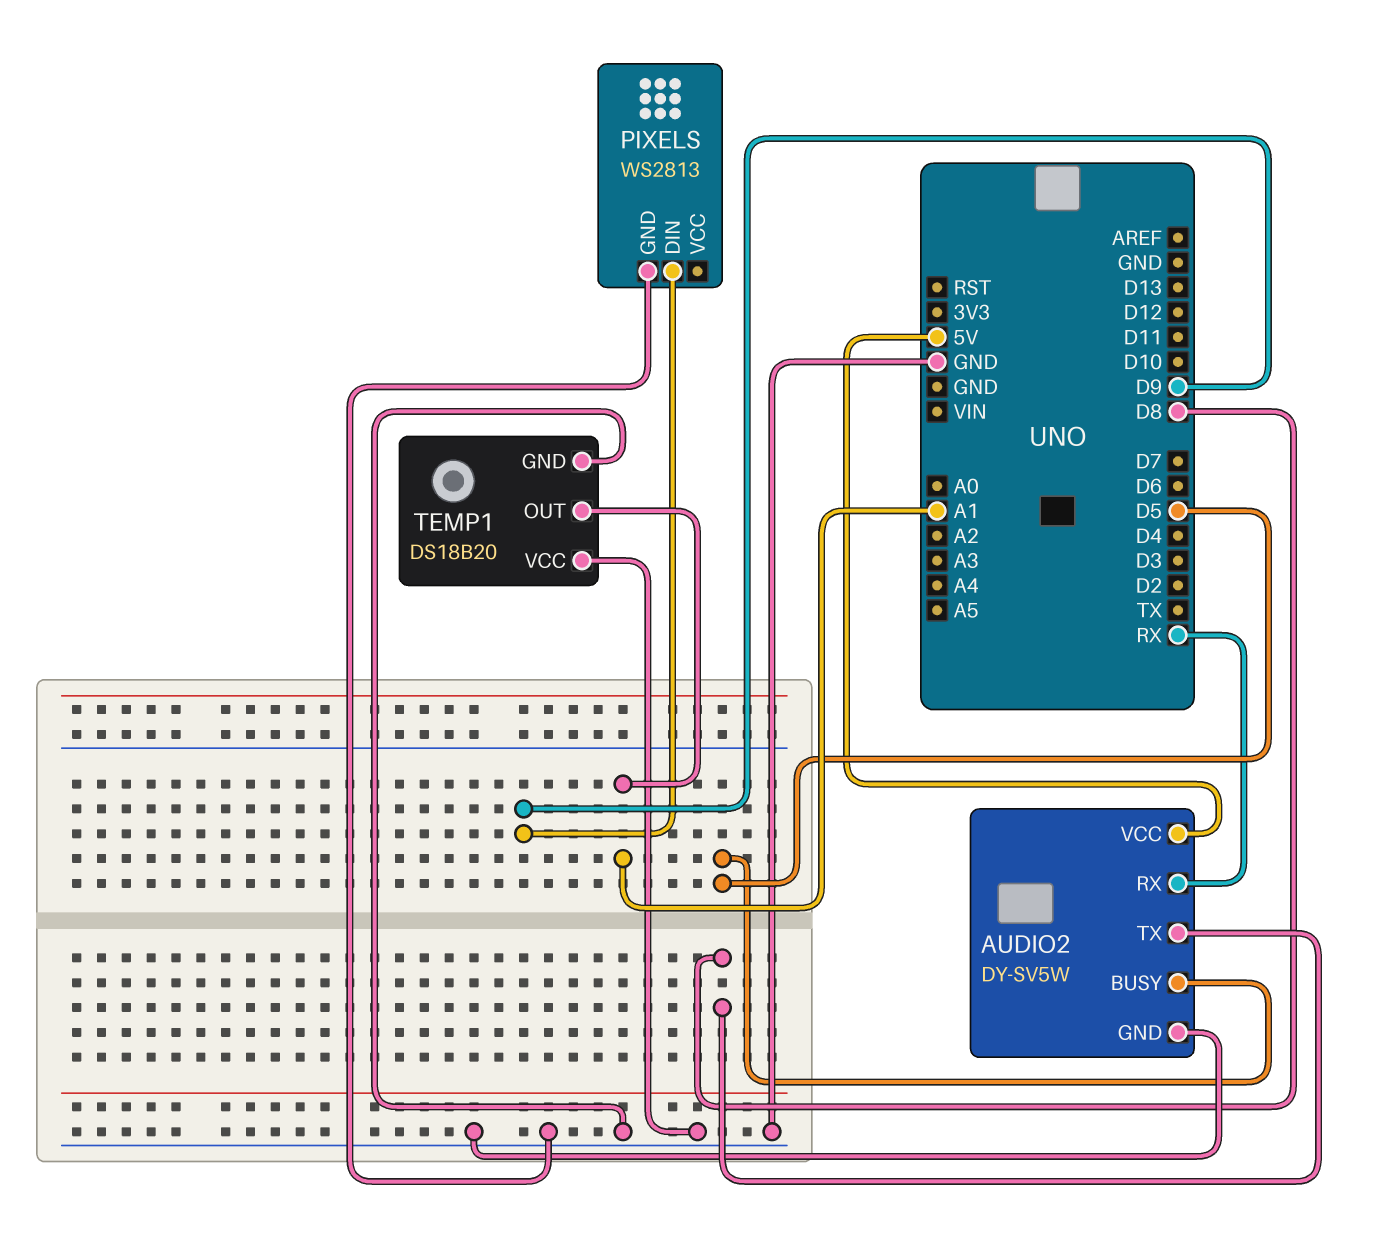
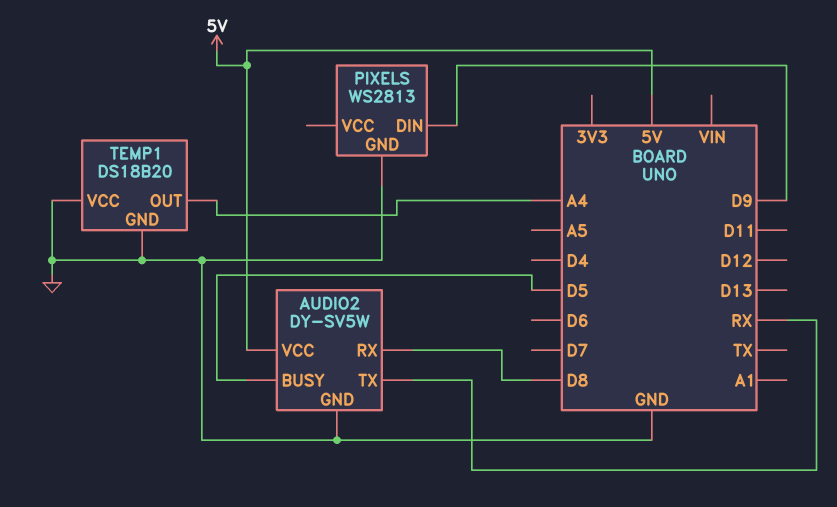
AUDIO2 pin RX: RX -> D8
AUDIO2 pin TX: D8 -> RX
TEMP1 pin OUT: A1 -> A4

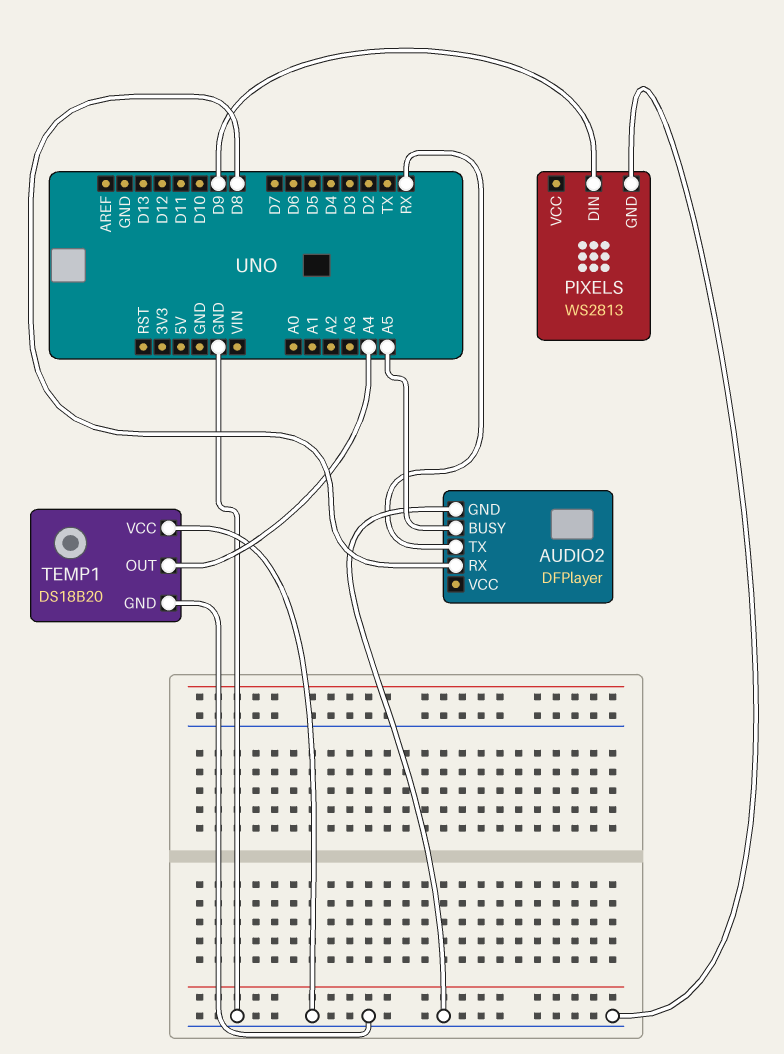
AUDIO2: DY-SV5W -> DFPlayer
AUDIO2 pin BUSY: D5 -> A5
AUDIO2 pin VCC: 5V -> none

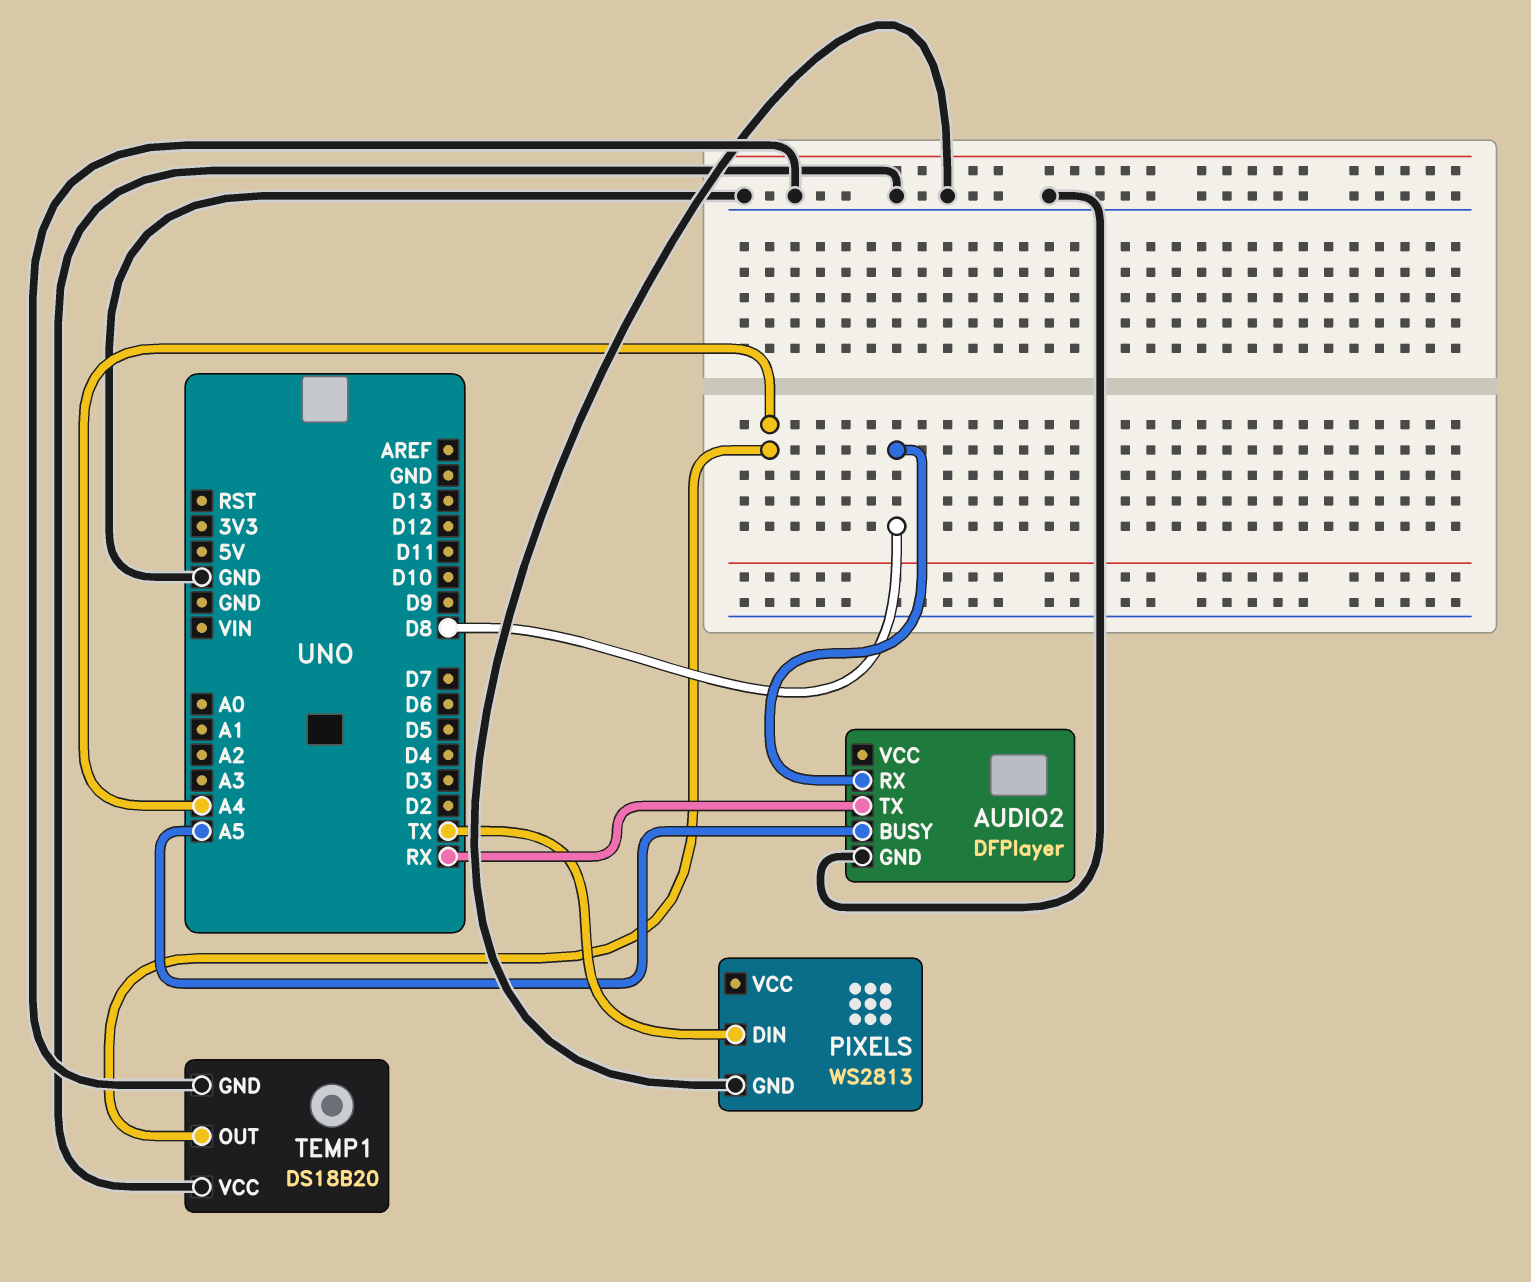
PIXELS pin DIN: D9 -> TX

